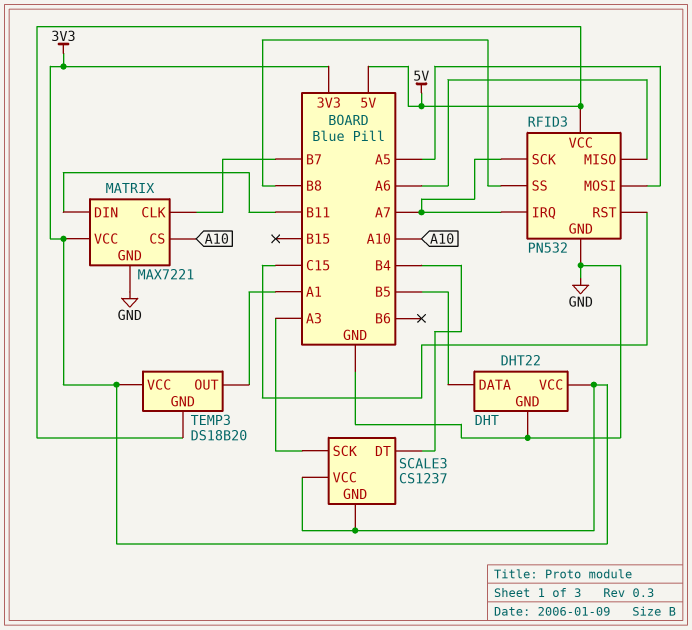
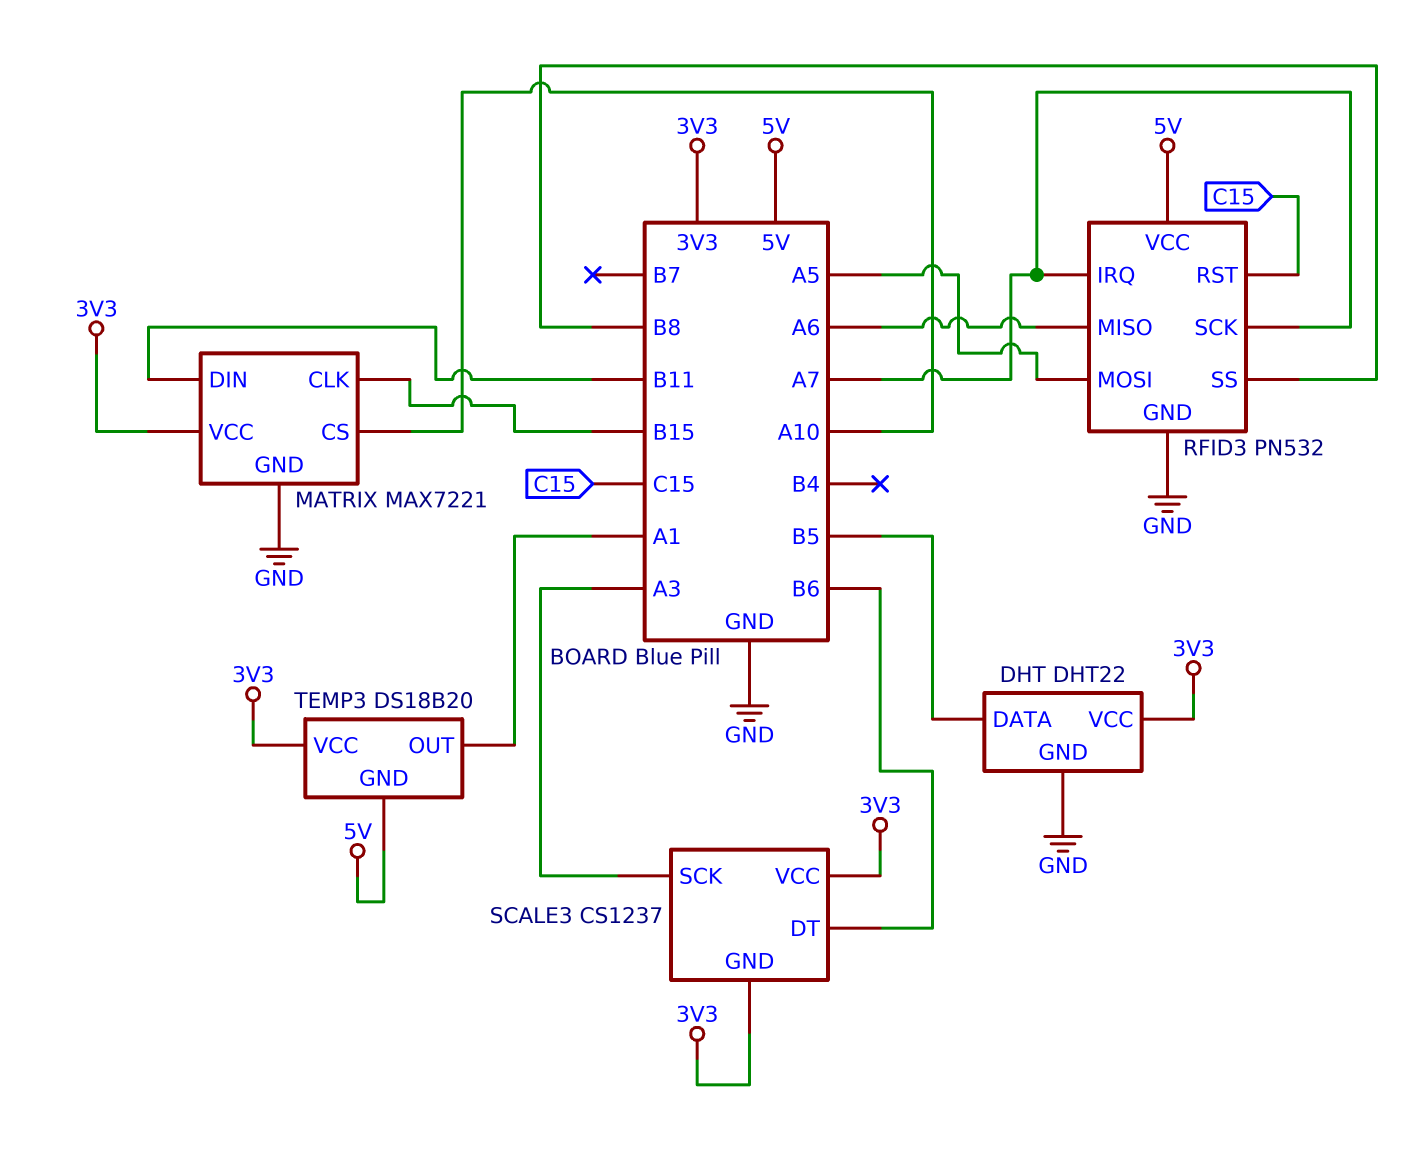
MATRIX pin CLK: B7 -> B15
SCALE3 pin DT: B4 -> B6

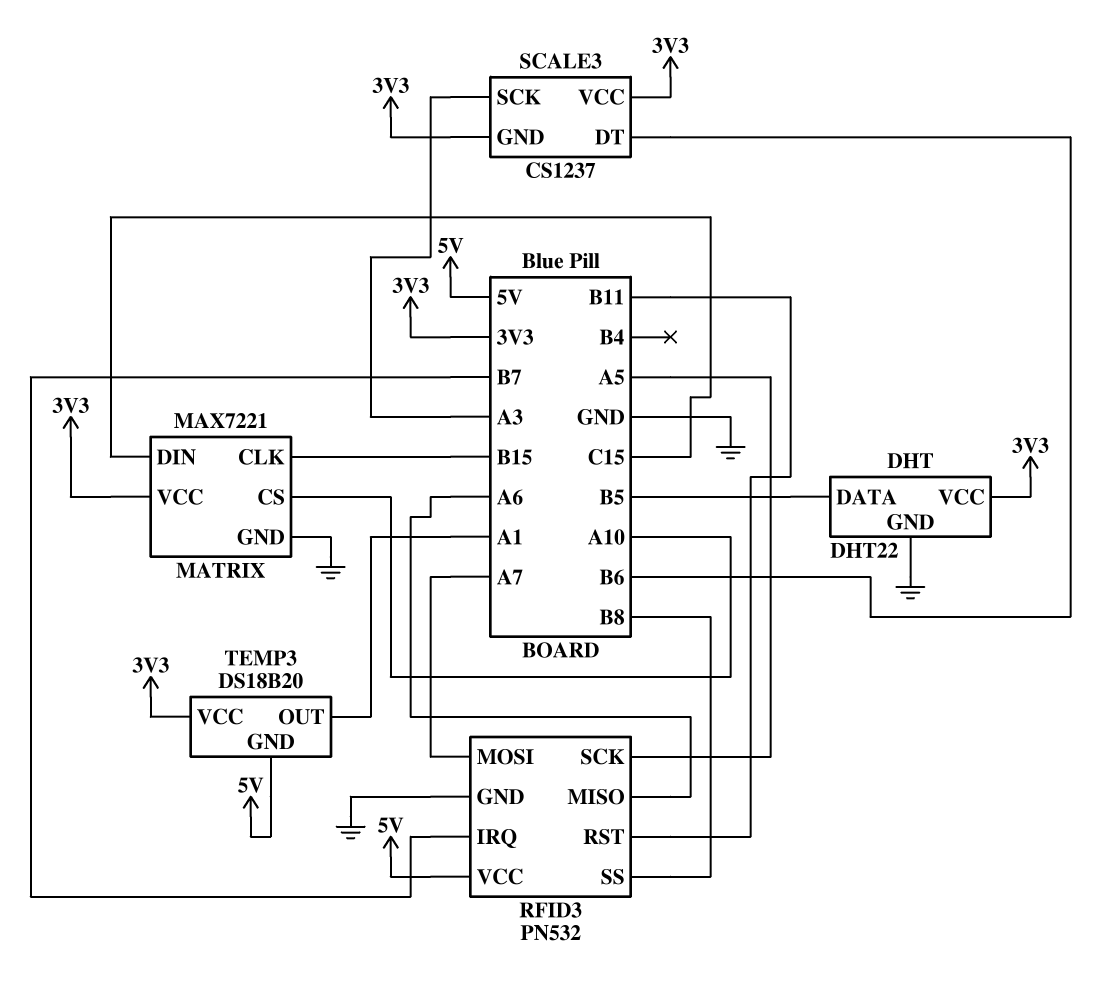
MATRIX pin DIN: B11 -> C15
RFID3 pin IRQ: A7 -> B7
RFID3 pin MOSI: A5 -> A7
RFID3 pin RST: C15 -> B11
RFID3 pin SCK: A7 -> A5

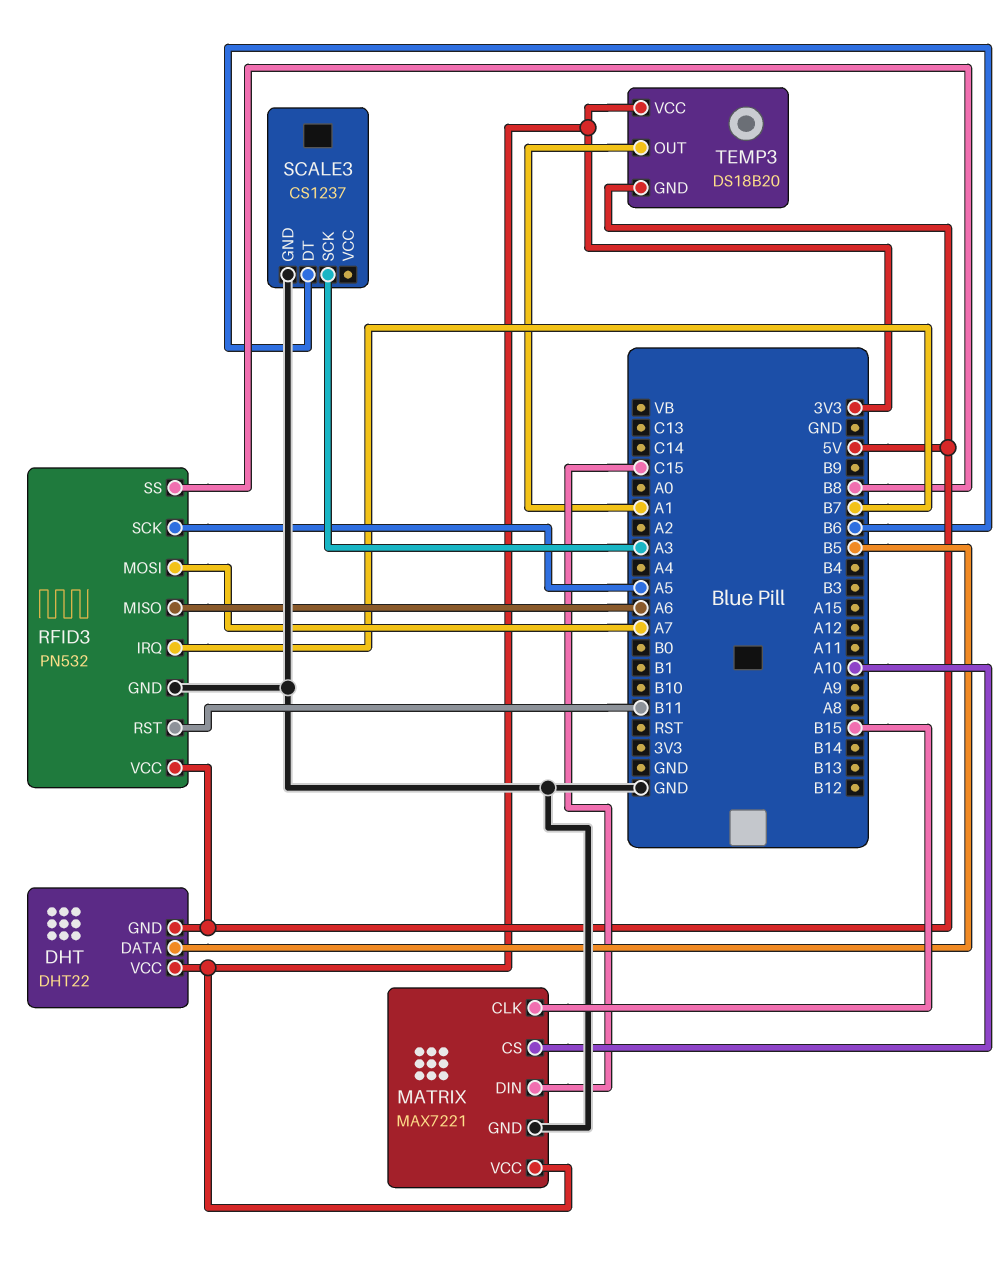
DHT pin GND: GND -> 5V
SCALE3 pin GND: 3V3 -> GND
SCALE3 pin VCC: 3V3 -> none

